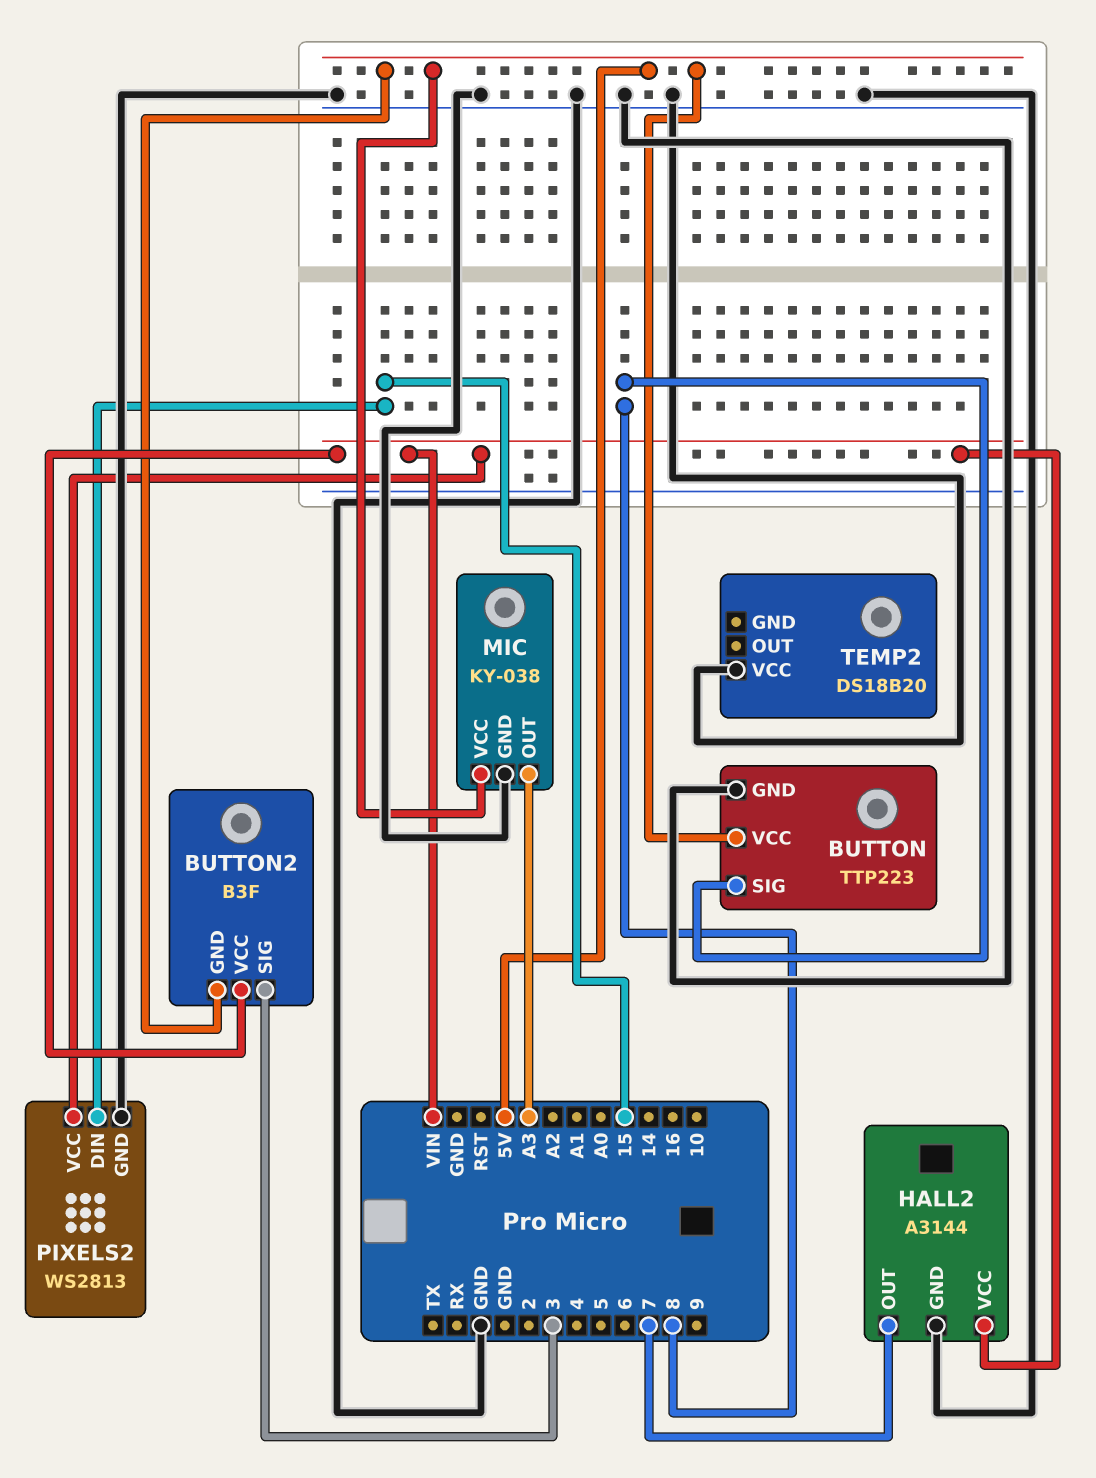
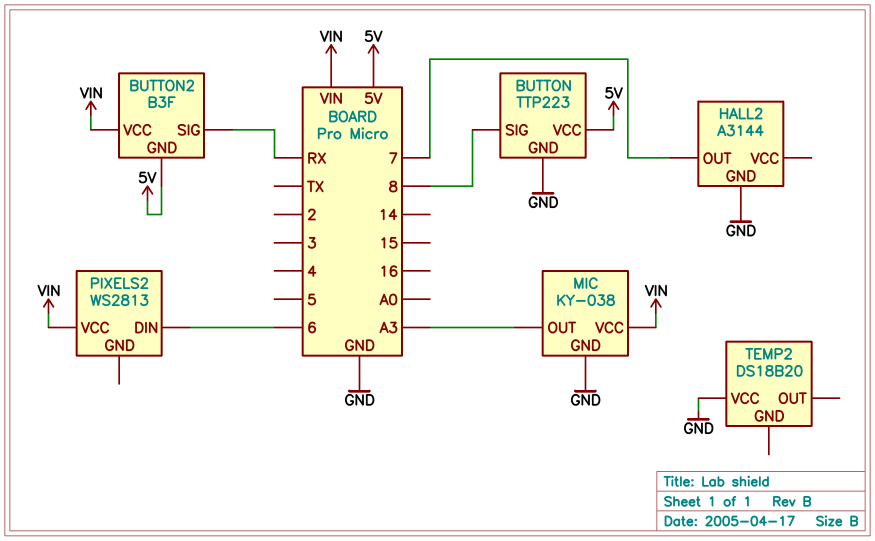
BUTTON2 pin SIG: 3 -> RX
HALL2 pin VCC: VIN -> none
MIC pin VCC: 5V -> VIN
PIXELS2 pin DIN: 15 -> 6
PIXELS2 pin GND: GND -> none

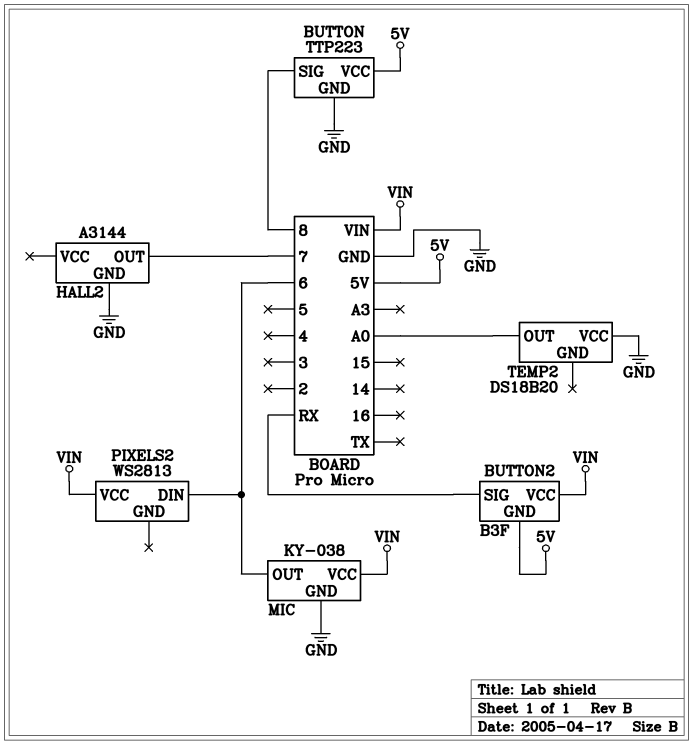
MIC pin OUT: A3 -> 6
TEMP2 pin OUT: none -> A0

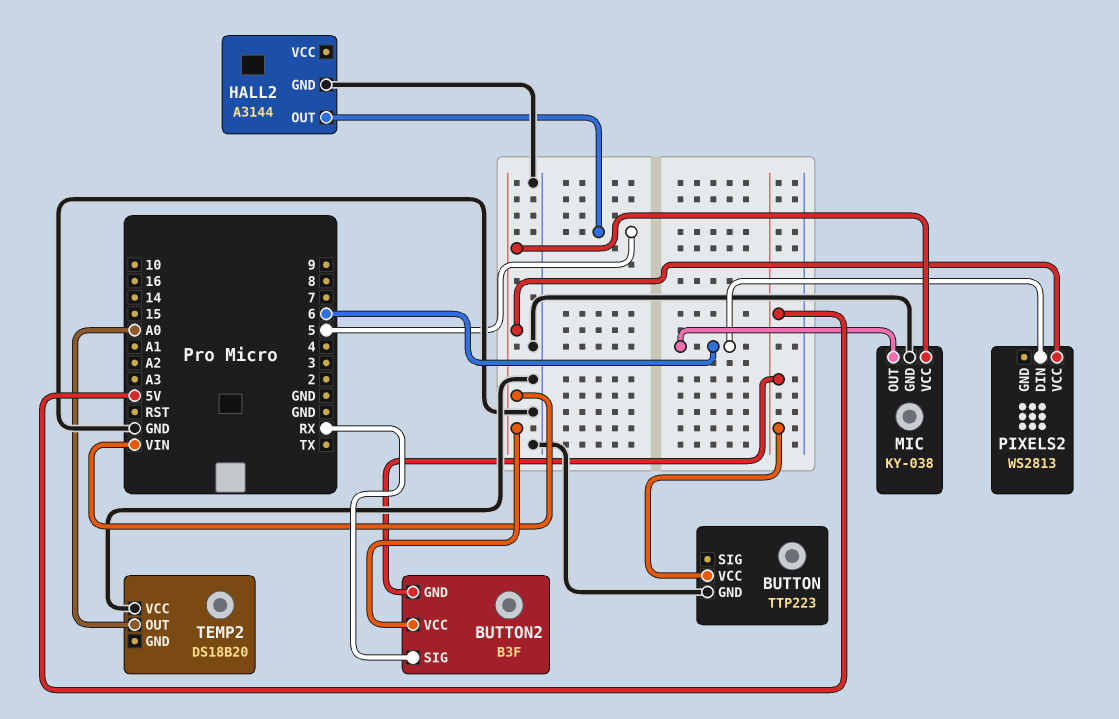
BUTTON pin SIG: 8 -> none
HALL2 pin OUT: 7 -> 5

